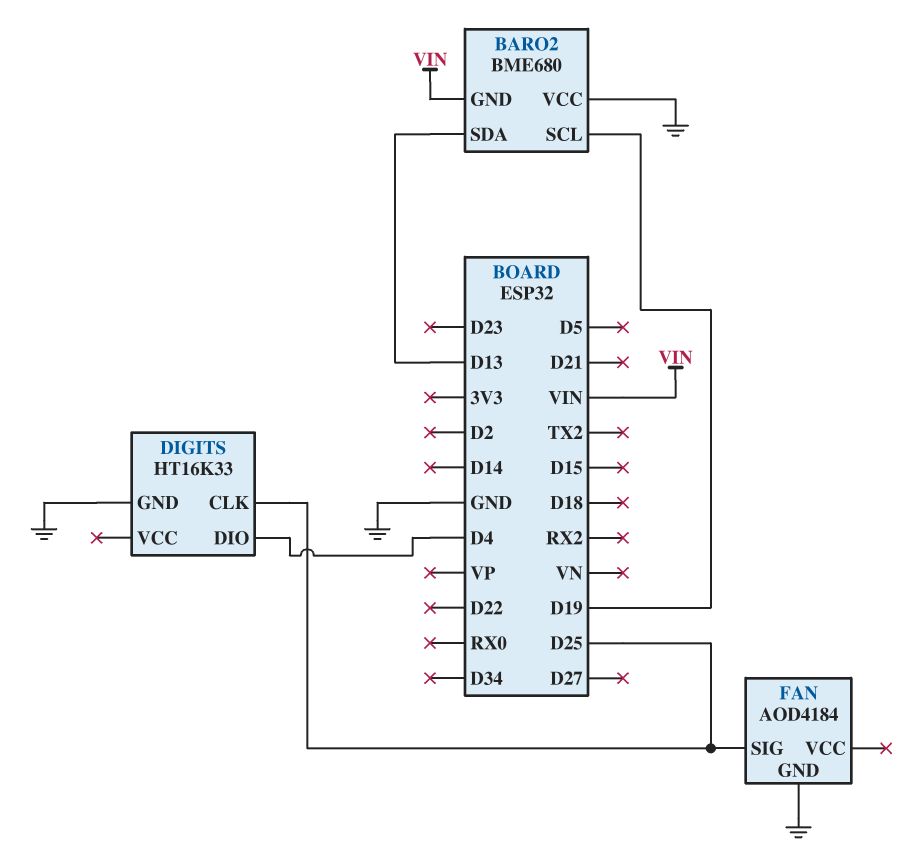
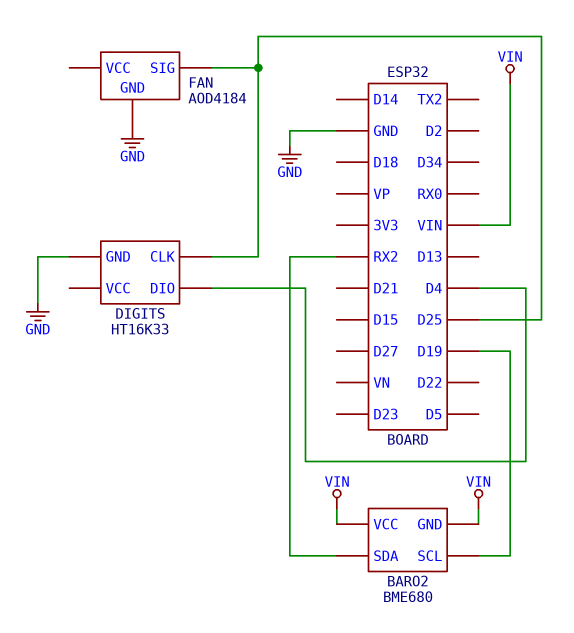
BARO2 pin SDA: D13 -> RX2
BARO2 pin VCC: GND -> VIN

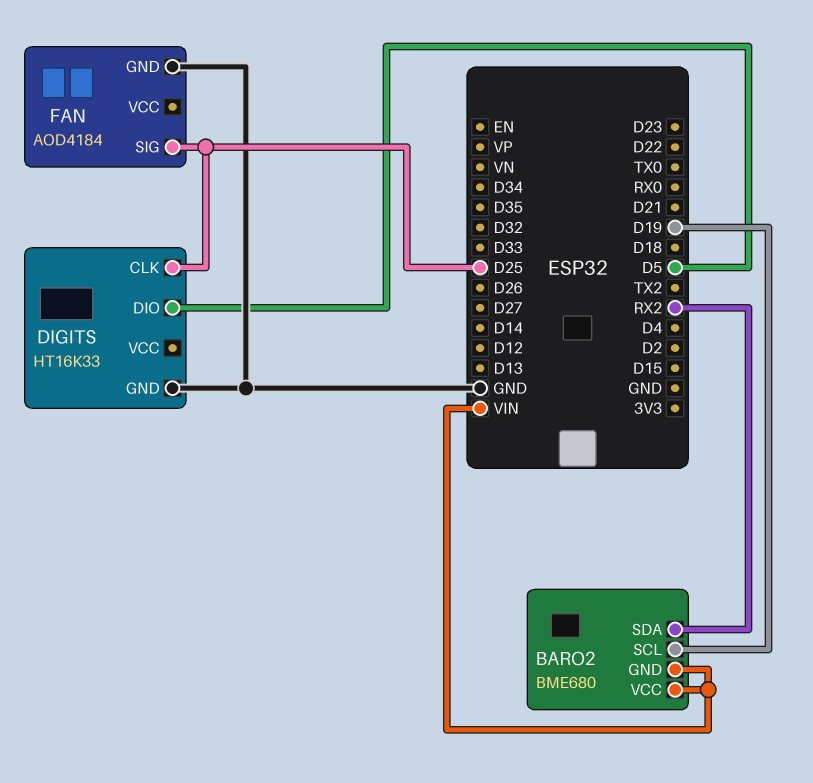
DIGITS pin DIO: D4 -> D5

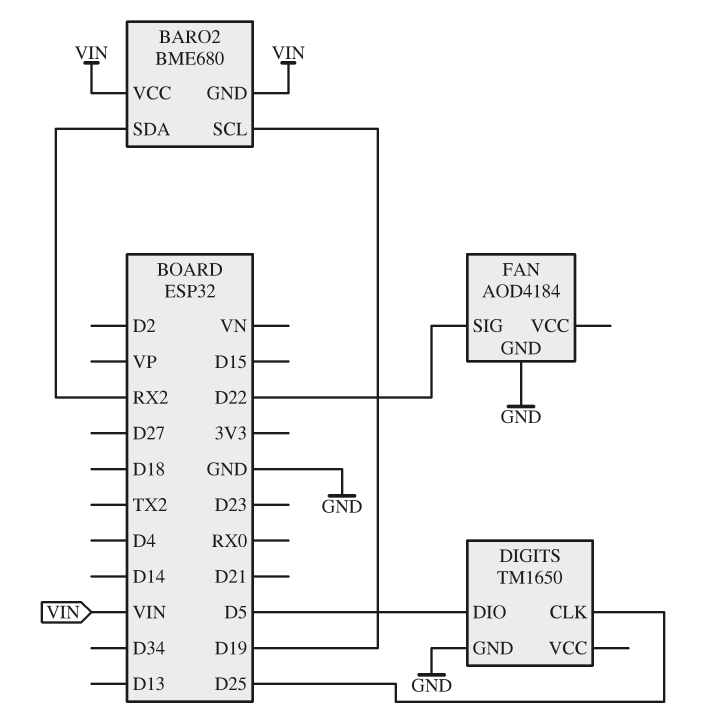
DIGITS: HT16K33 -> TM1650
FAN pin SIG: D25 -> D22

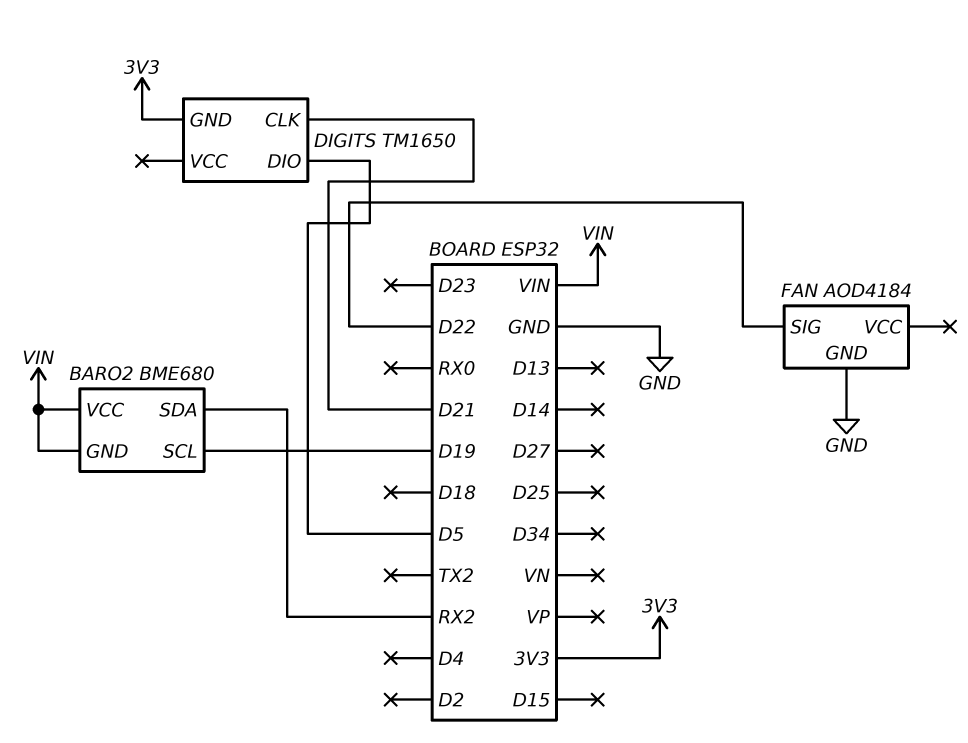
DIGITS pin CLK: D25 -> D21
DIGITS pin GND: GND -> 3V3

